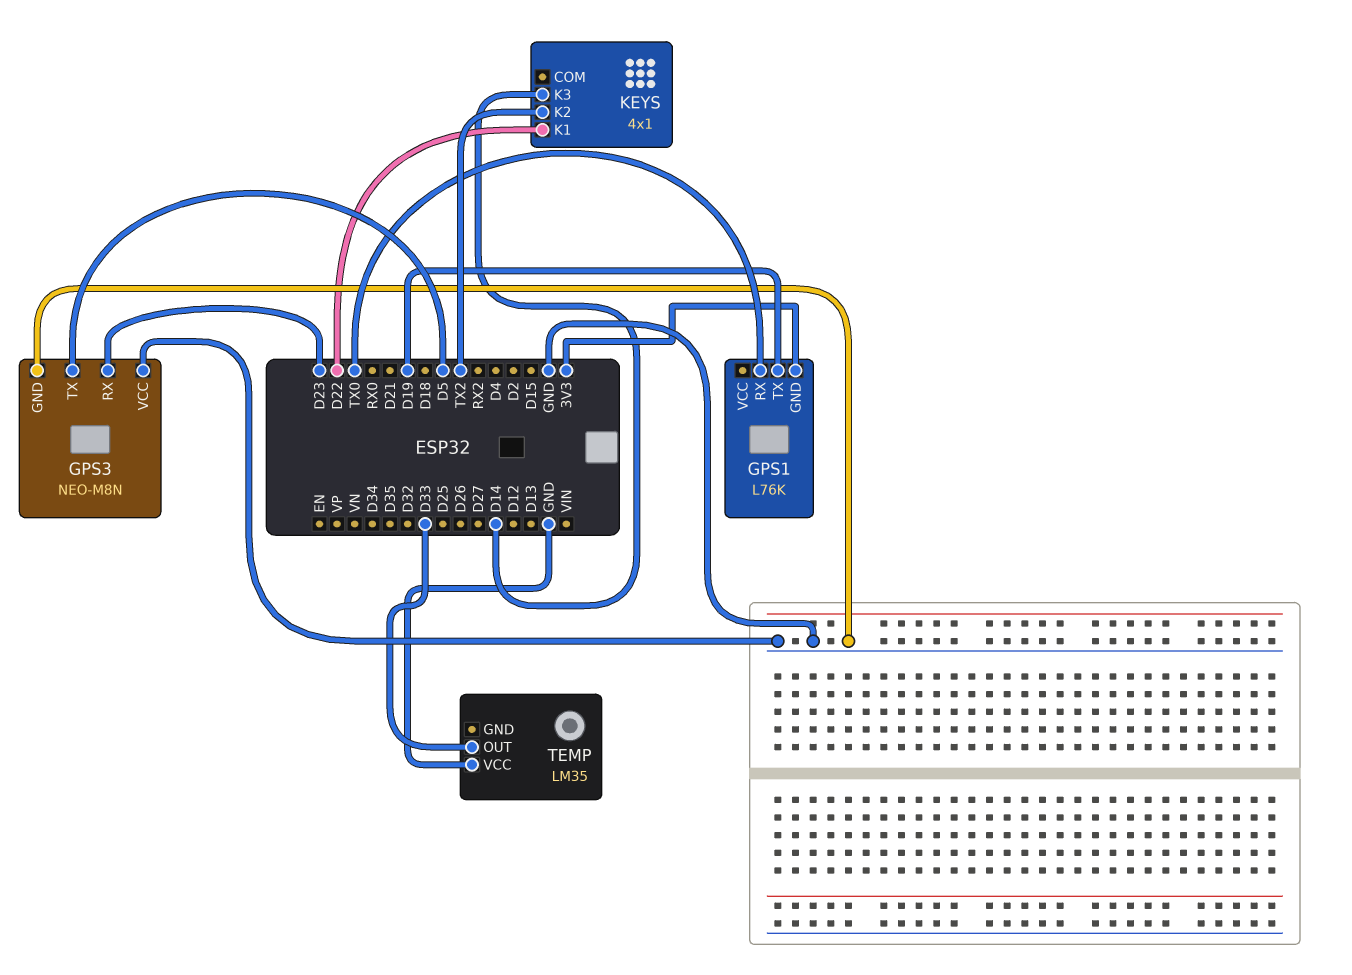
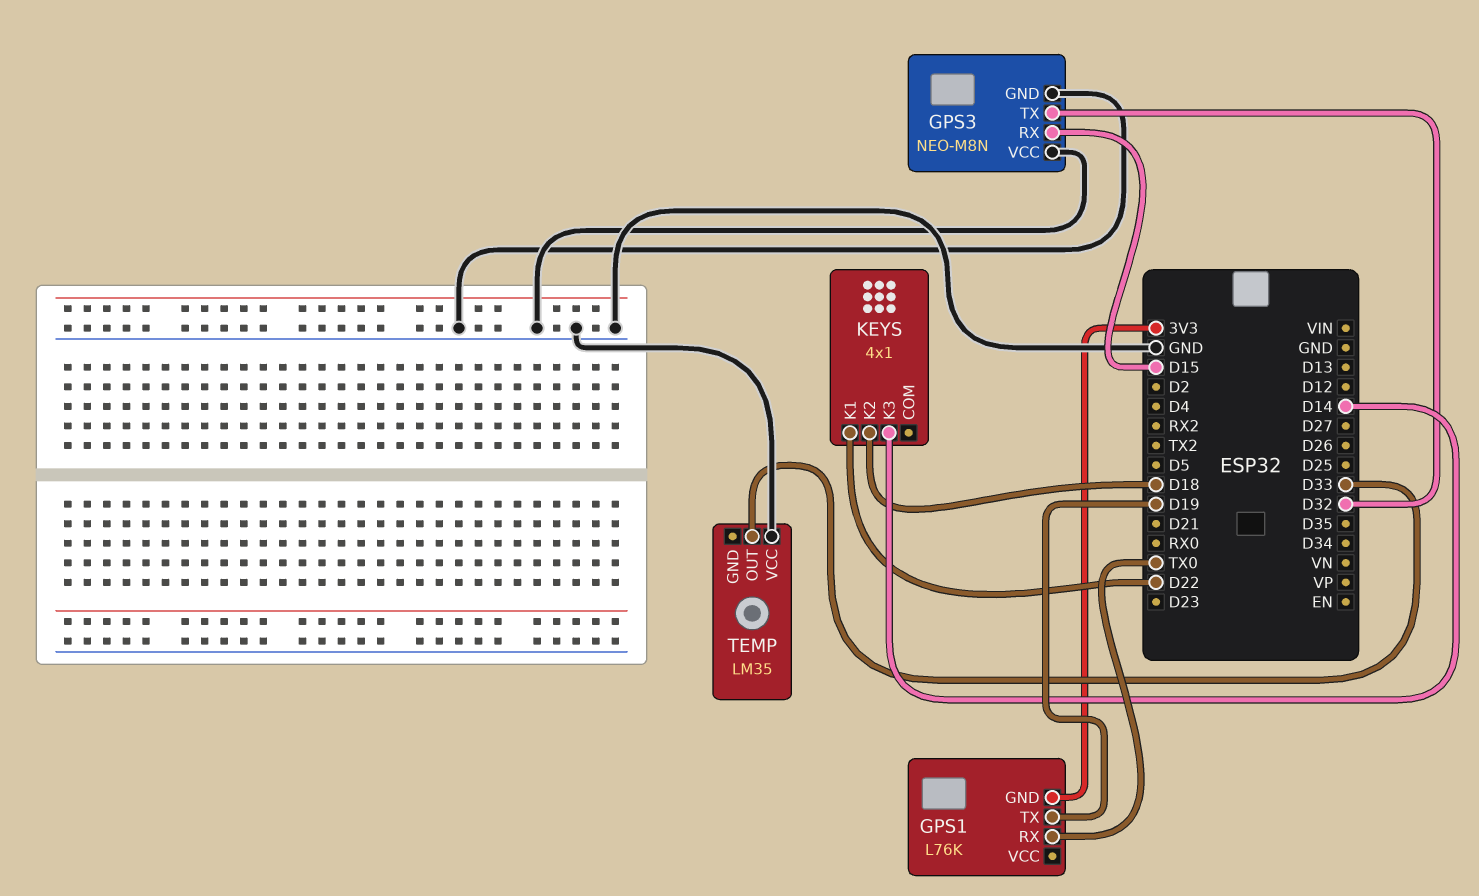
GPS3 pin RX: D23 -> D15
GPS3 pin TX: D5 -> D32
KEYS pin K2: TX2 -> D18

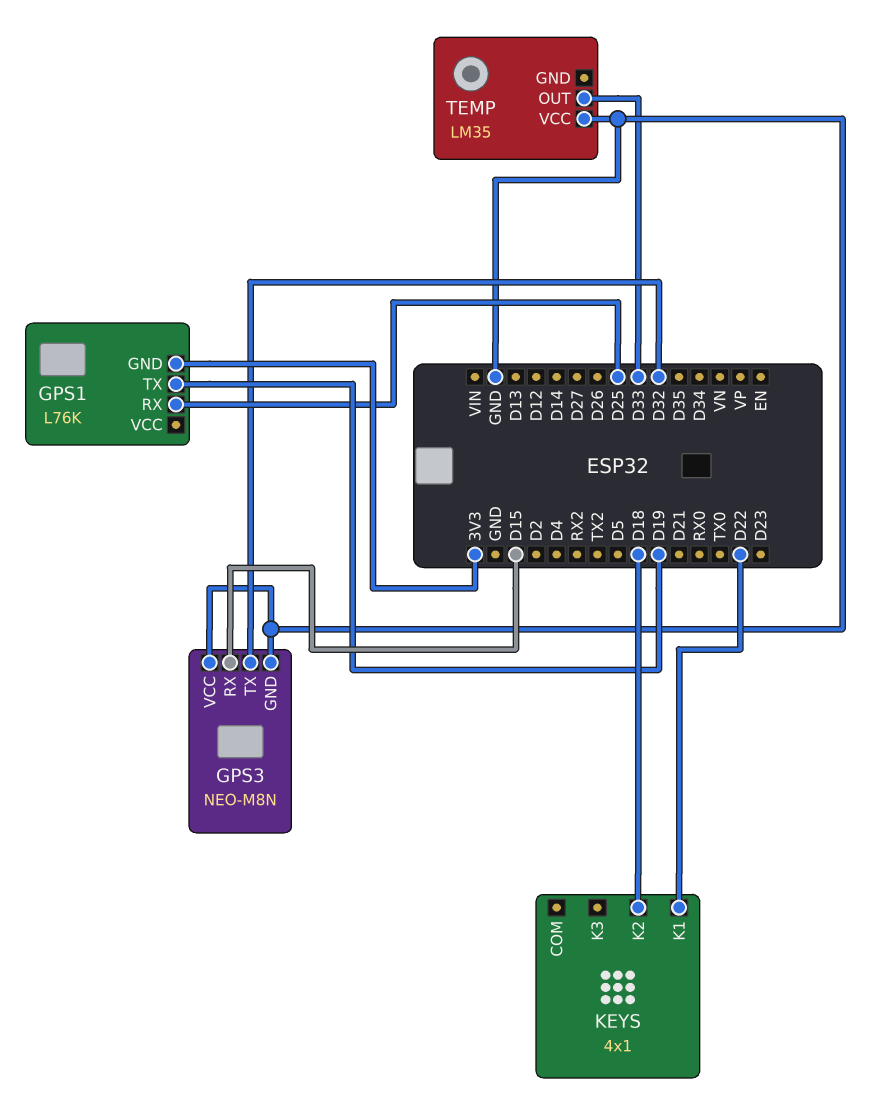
GPS1 pin RX: TX0 -> D25
KEYS pin K3: D14 -> none

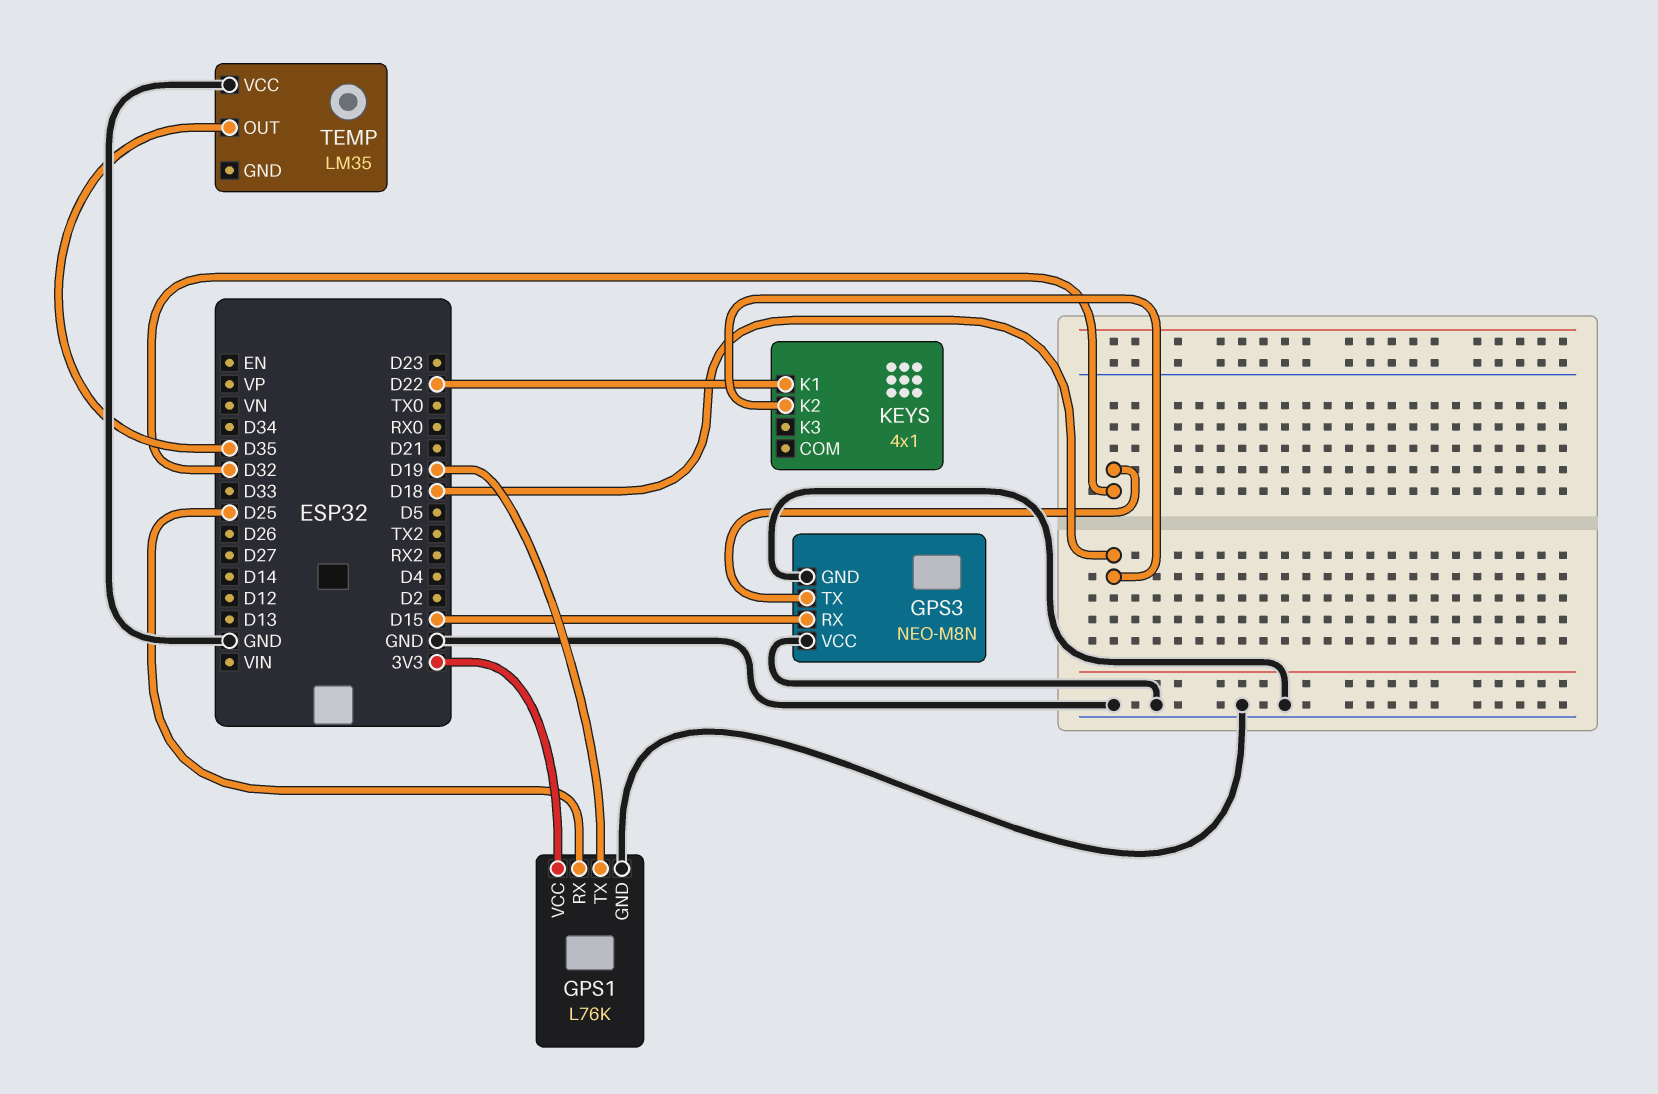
GPS1 pin GND: 3V3 -> GND
GPS1 pin VCC: none -> 3V3
TEMP pin OUT: D33 -> D35

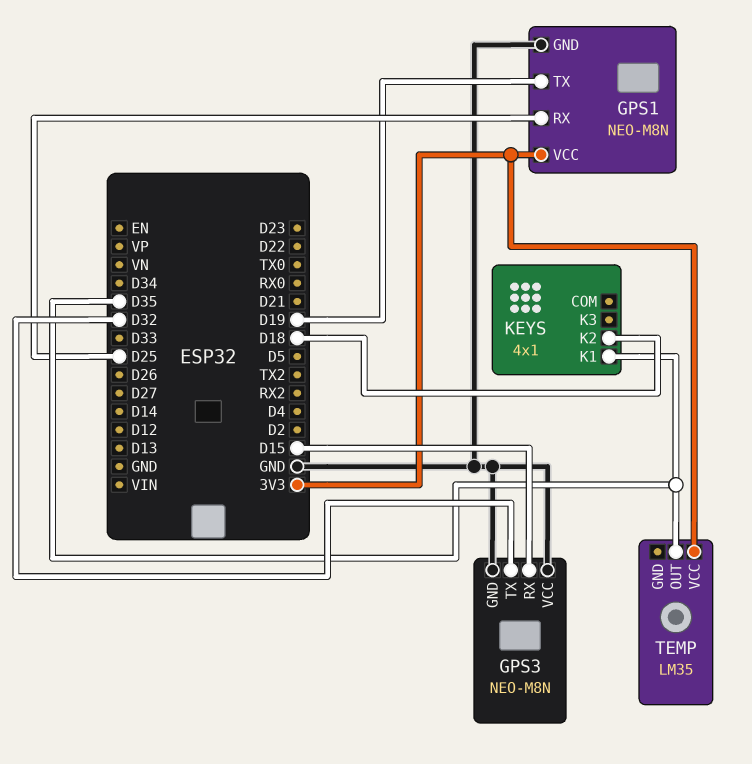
GPS1: L76K -> NEO-M8N
KEYS pin K1: D22 -> D35
TEMP pin VCC: GND -> 3V3

